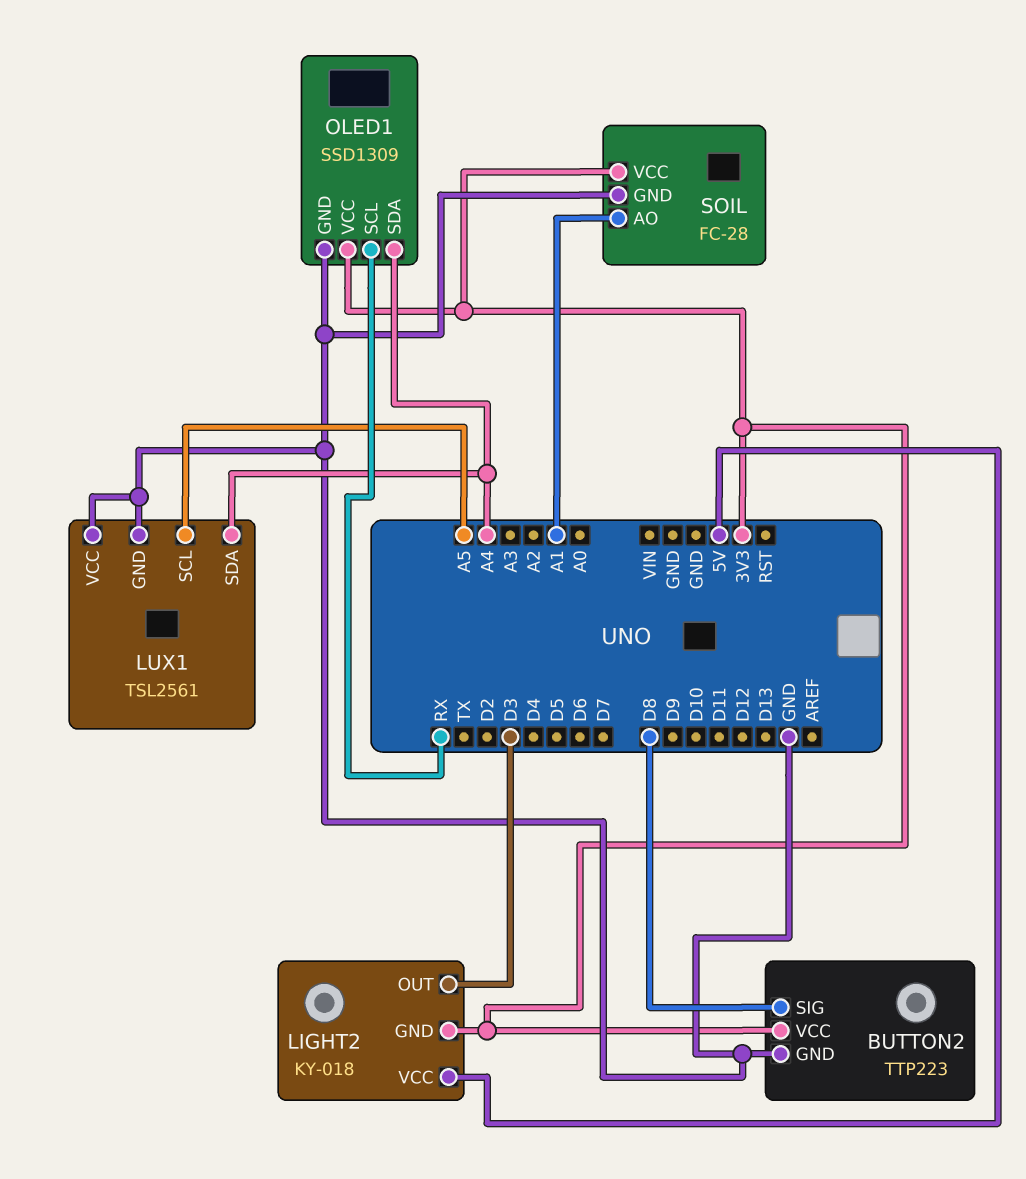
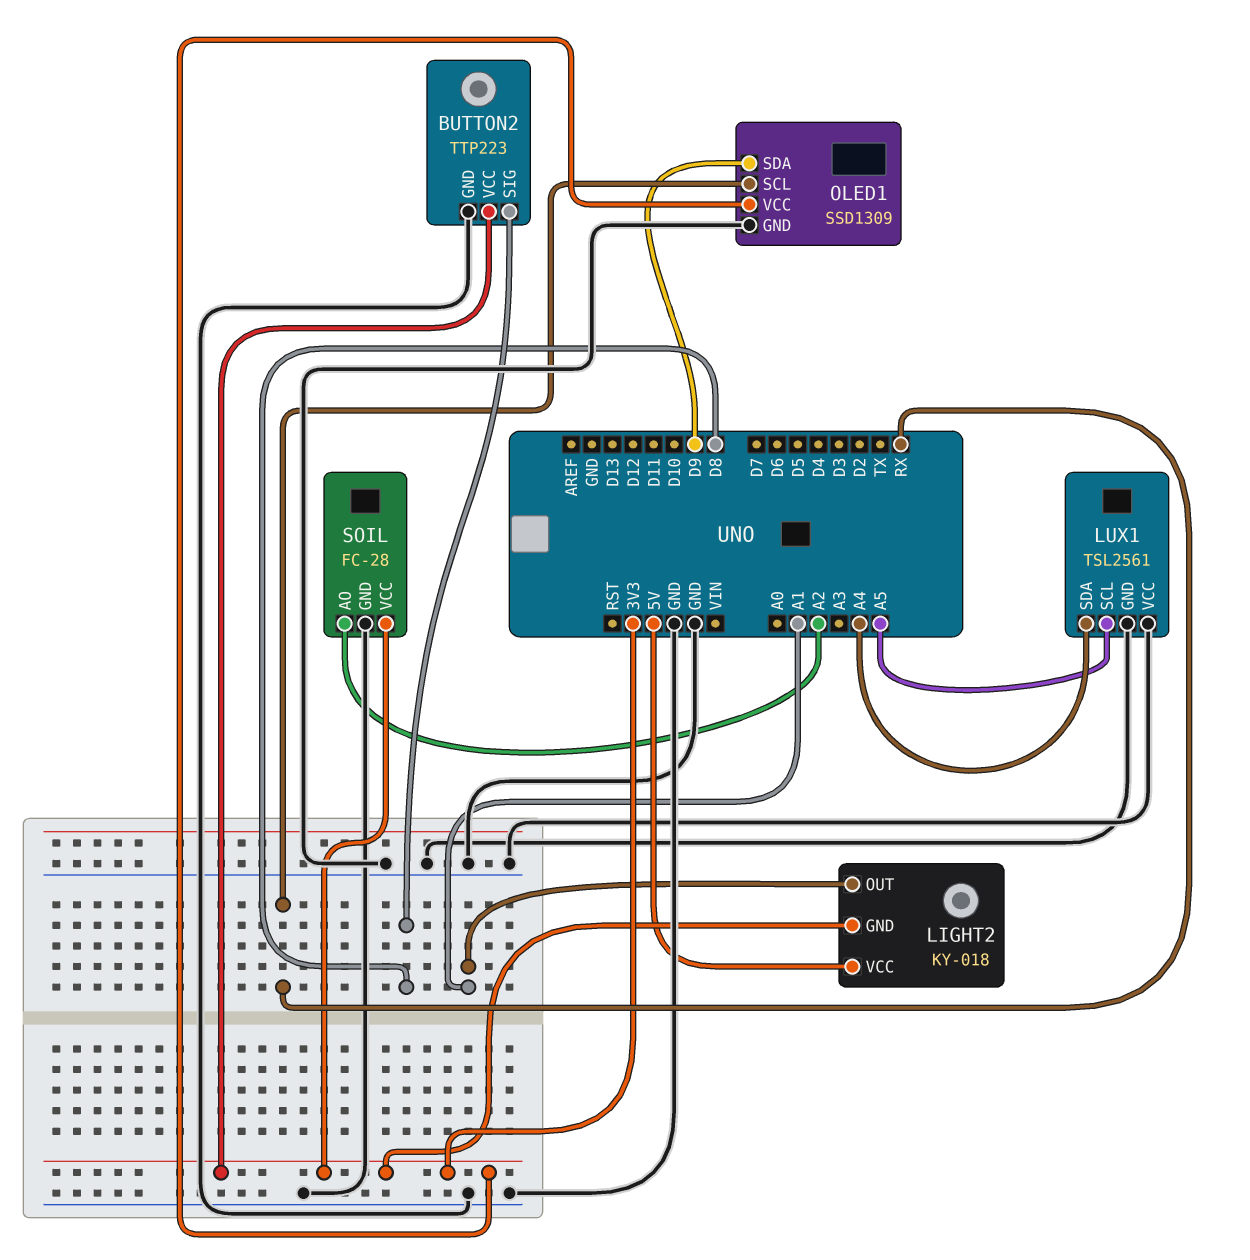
LIGHT2 pin OUT: D3 -> A1
OLED1 pin SDA: A4 -> D9
SOIL pin AO: A1 -> A2

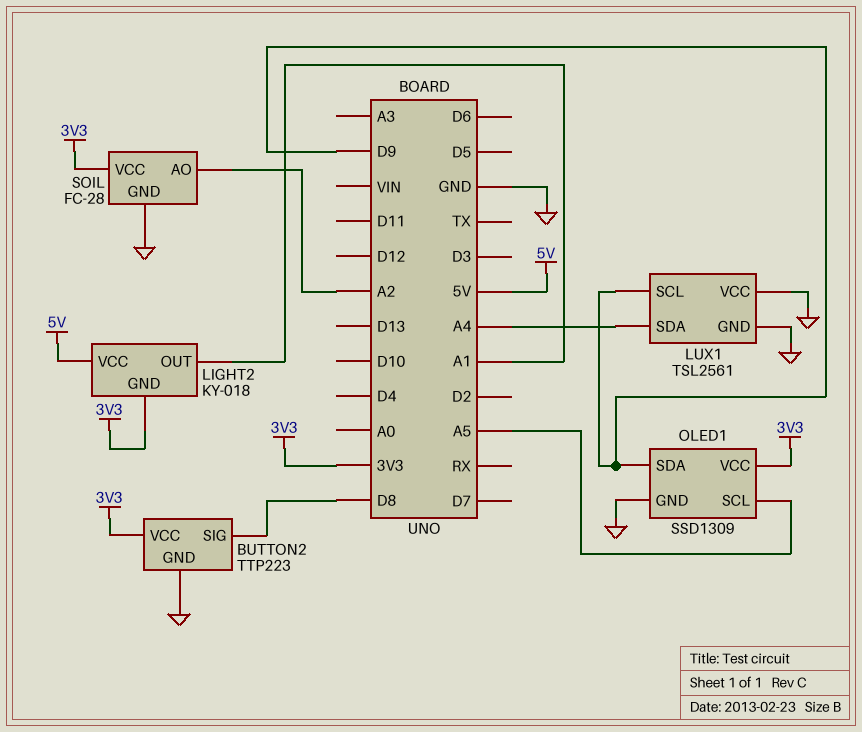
LUX1 pin SCL: A5 -> D9
OLED1 pin SCL: RX -> A5

